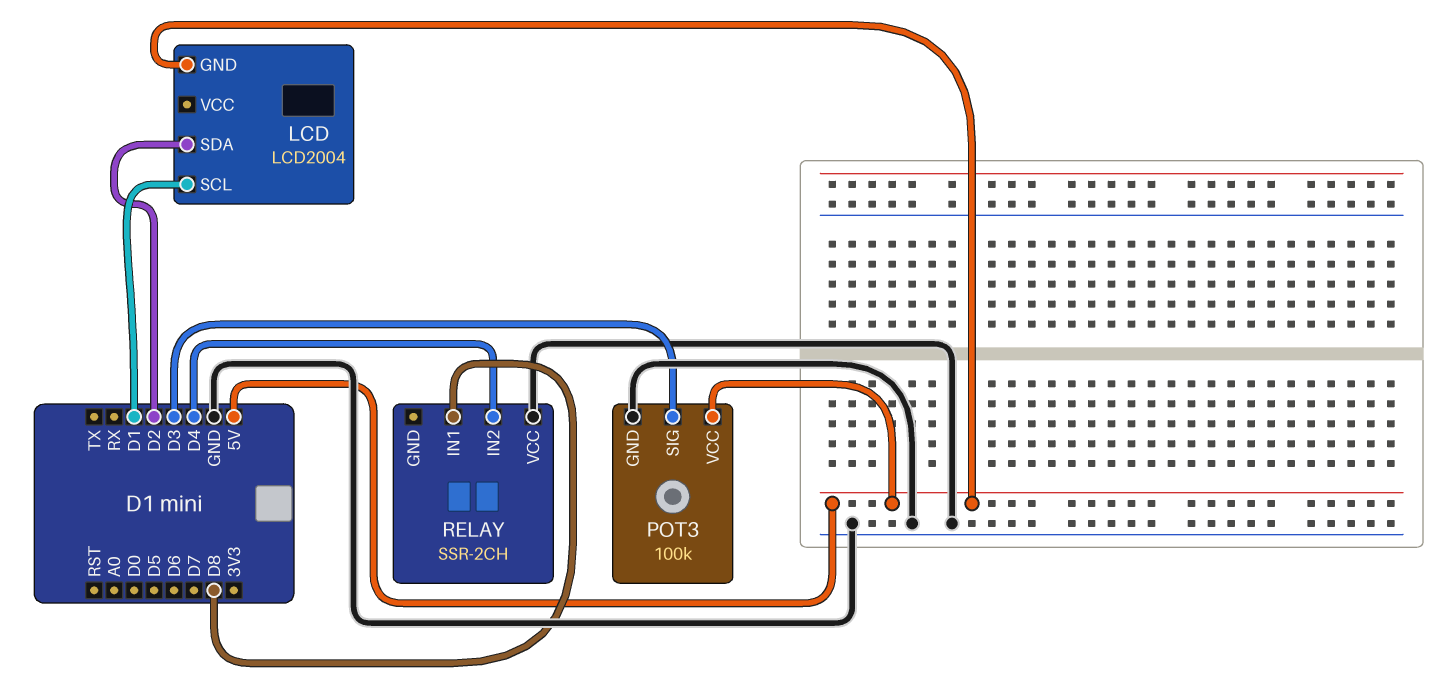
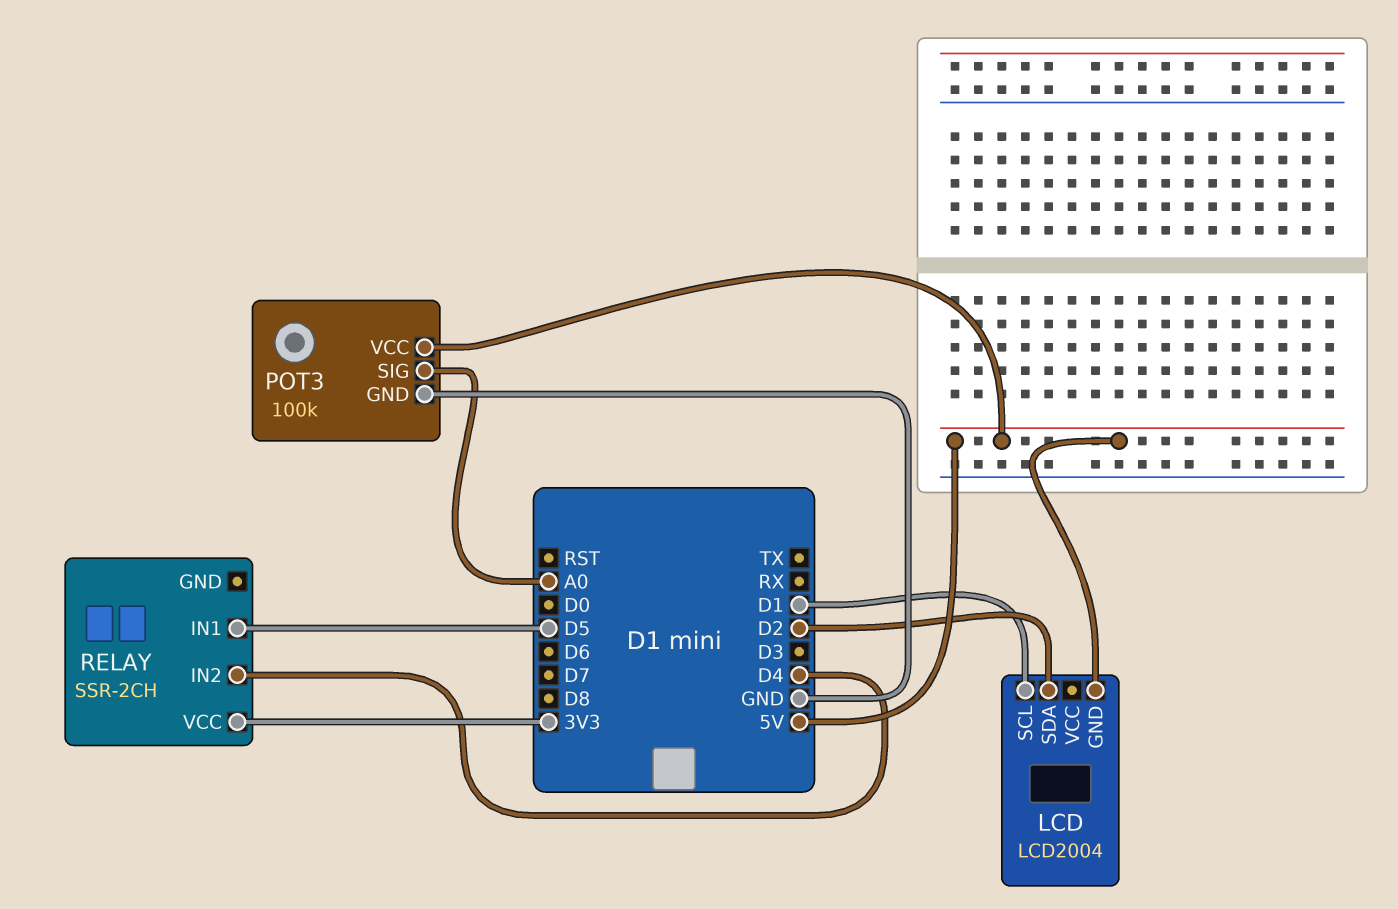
POT3 pin SIG: D3 -> A0
RELAY pin IN1: D8 -> D5
RELAY pin VCC: GND -> 3V3

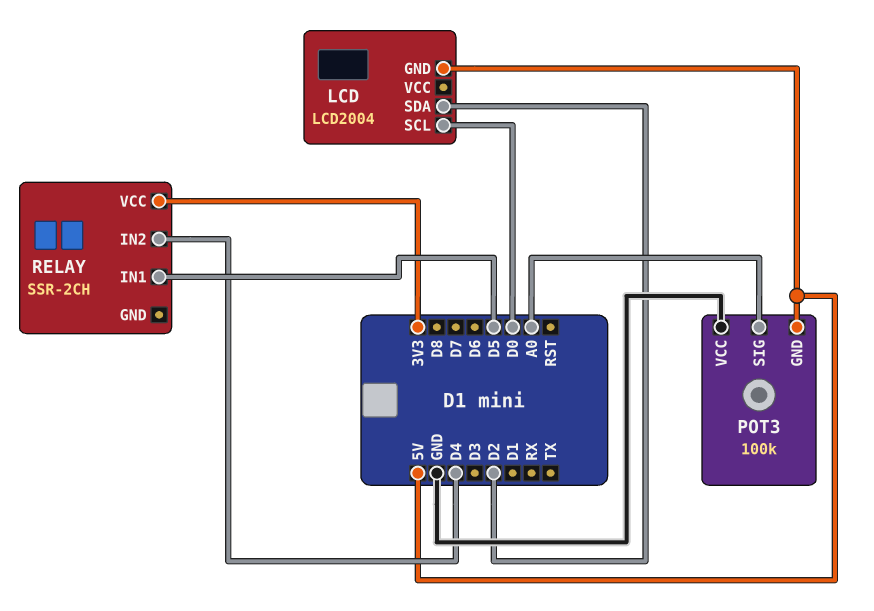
LCD pin SCL: D1 -> D0
POT3 pin GND: GND -> 5V
POT3 pin VCC: 5V -> GND

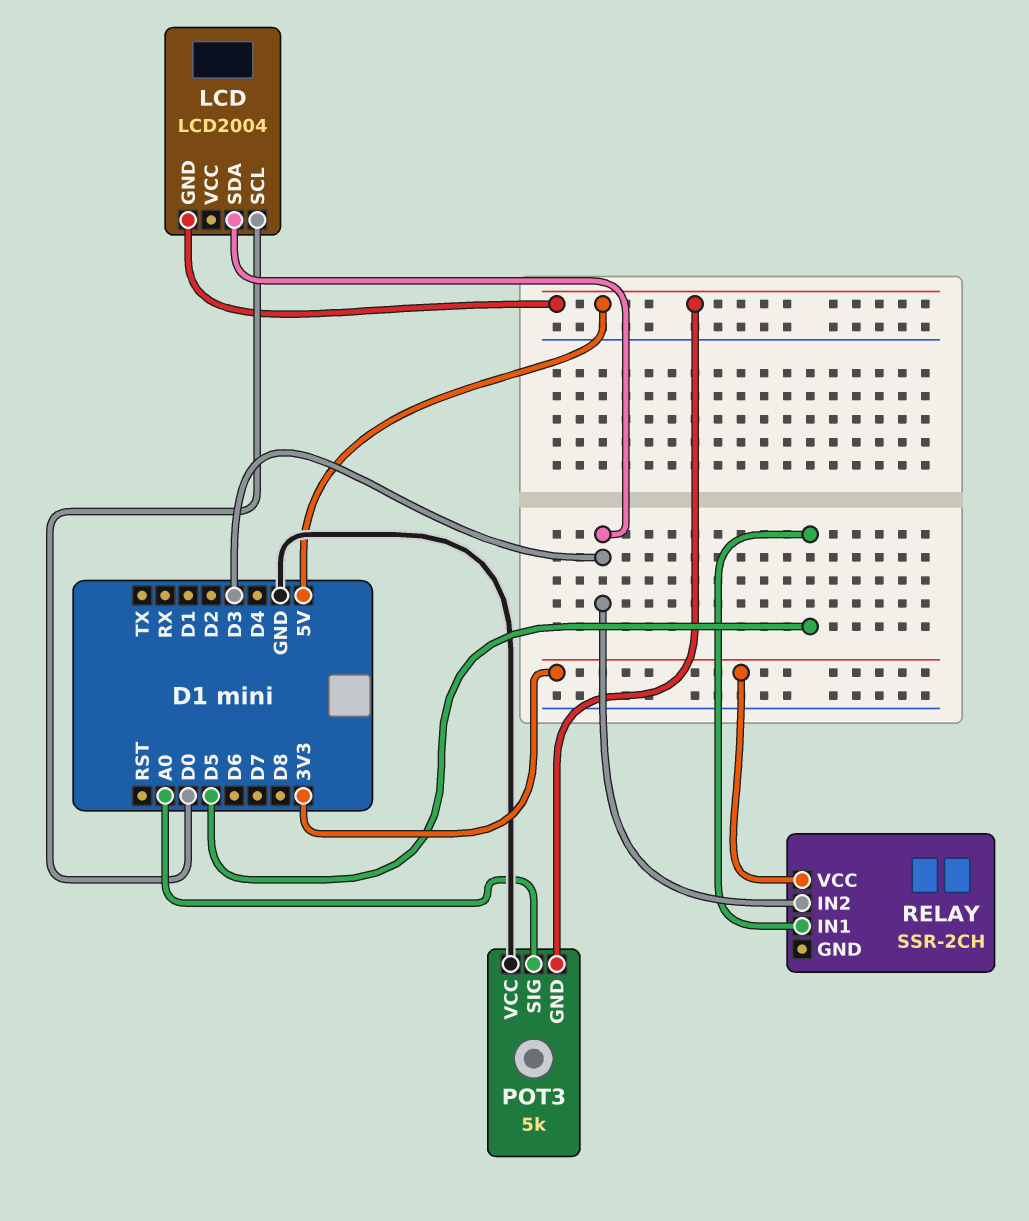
LCD pin SDA: D2 -> D3
POT3: 100k -> 5k
RELAY pin IN2: D4 -> D3

